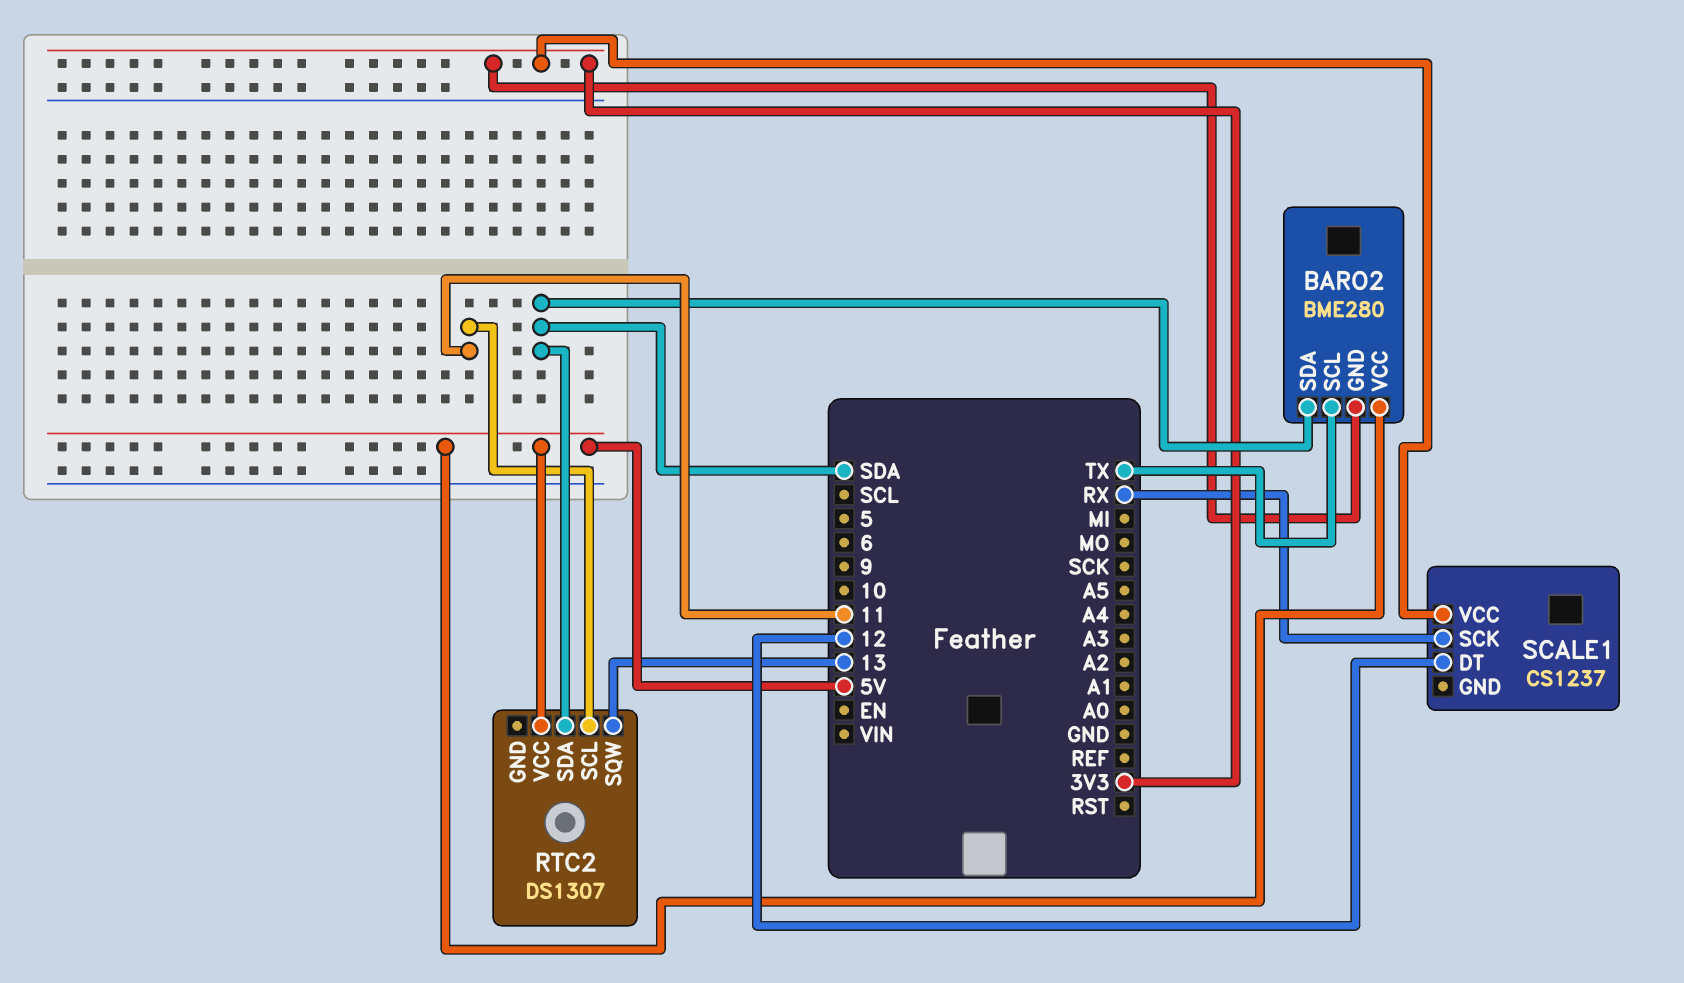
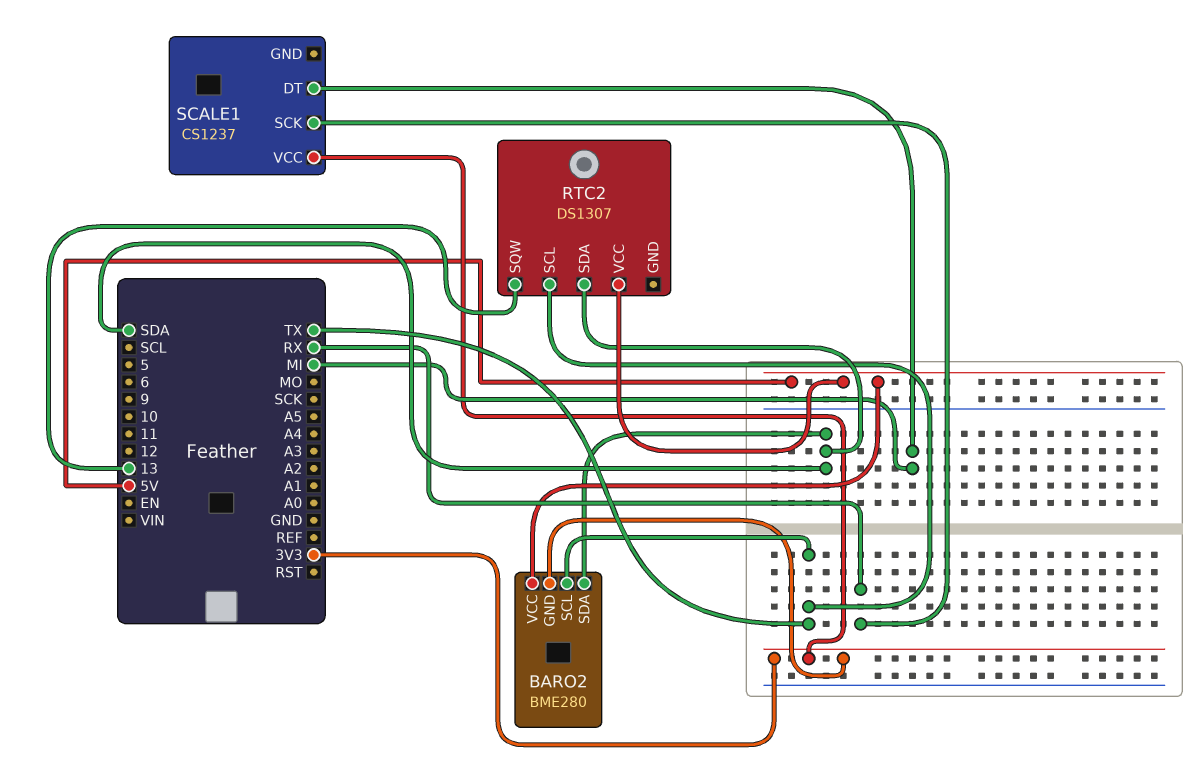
RTC2 pin SCL: 11 -> TX
SCALE1 pin DT: 12 -> MI

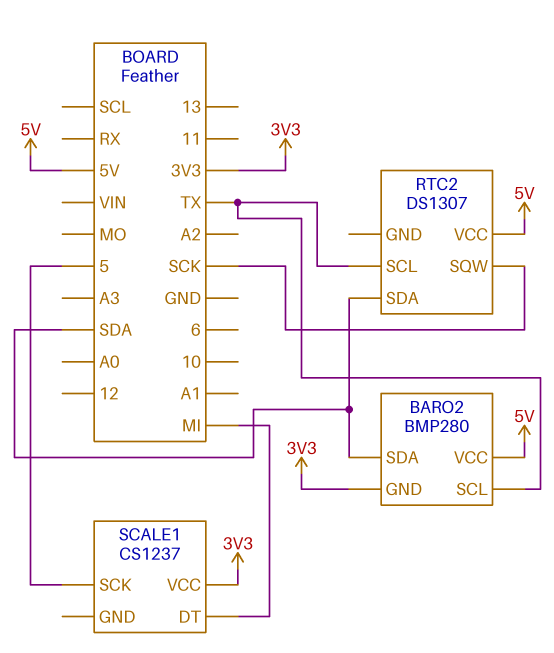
BARO2: BME280 -> BMP280
RTC2 pin SQW: 13 -> SCK
SCALE1 pin SCK: RX -> 5

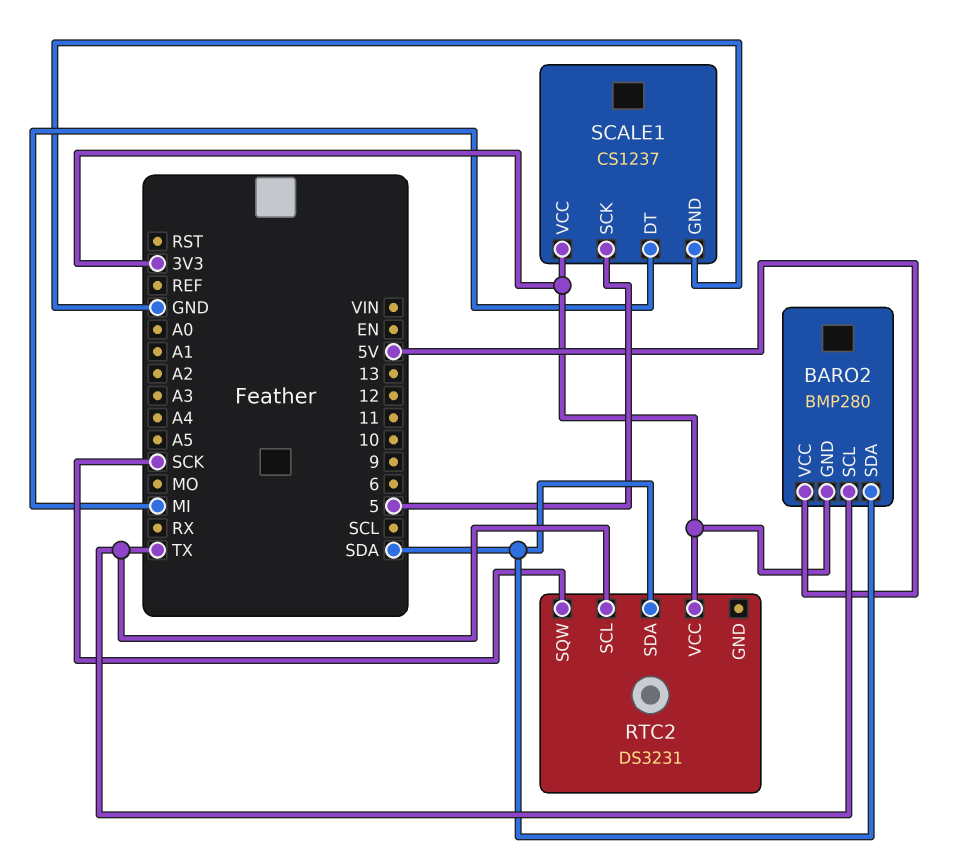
RTC2: DS1307 -> DS3231
RTC2 pin VCC: 5V -> 3V3
SCALE1 pin GND: none -> GND

